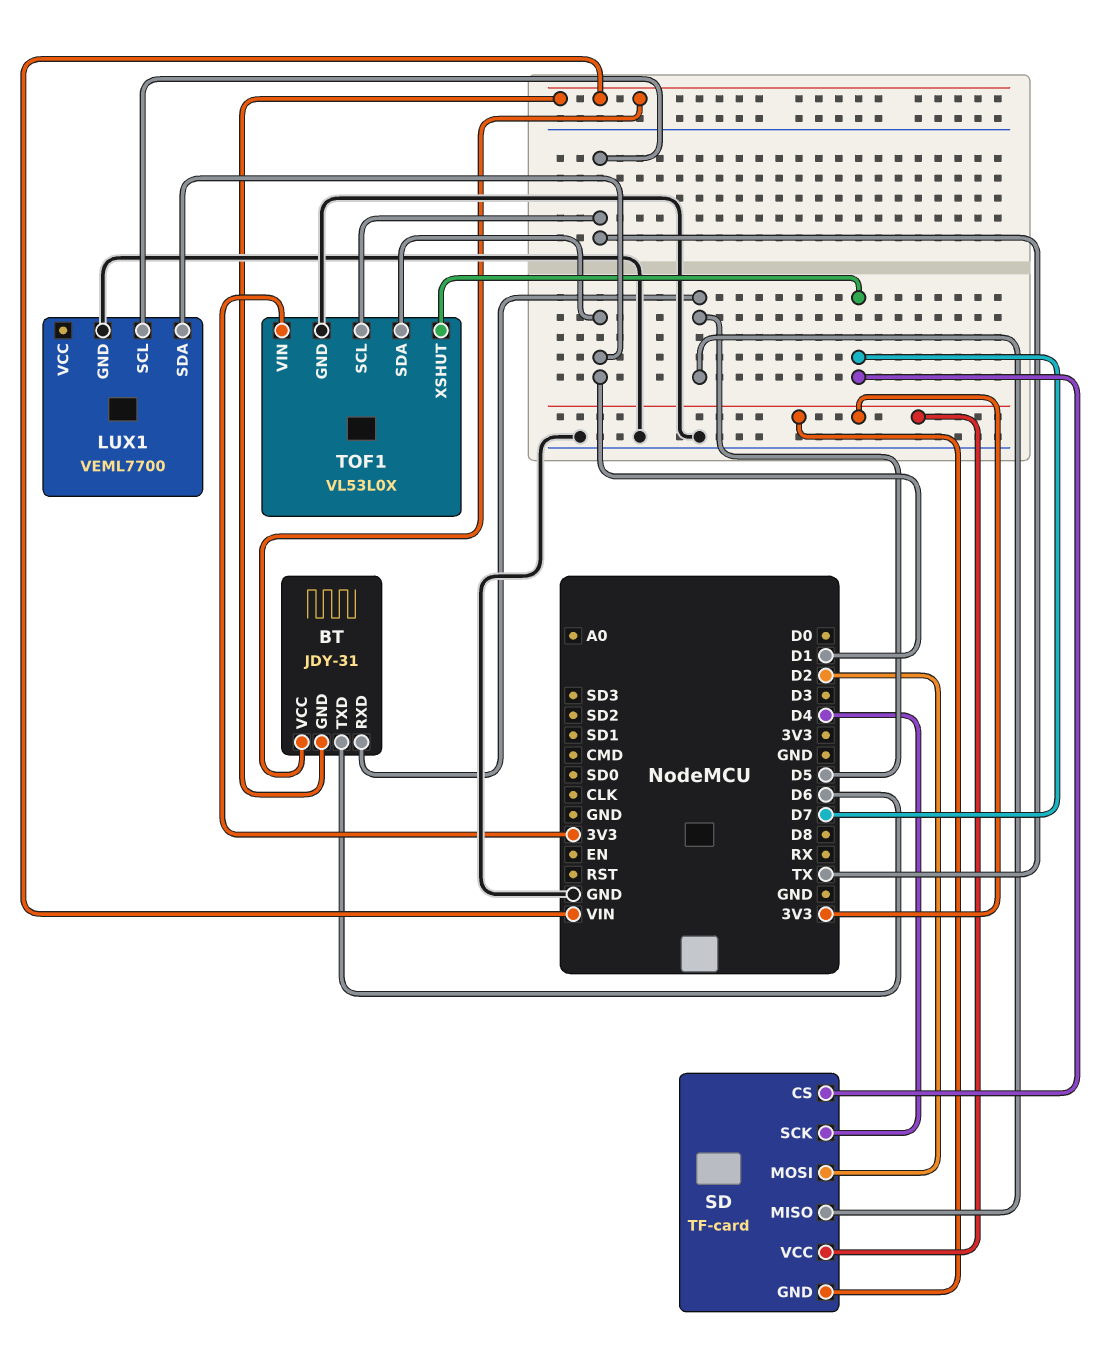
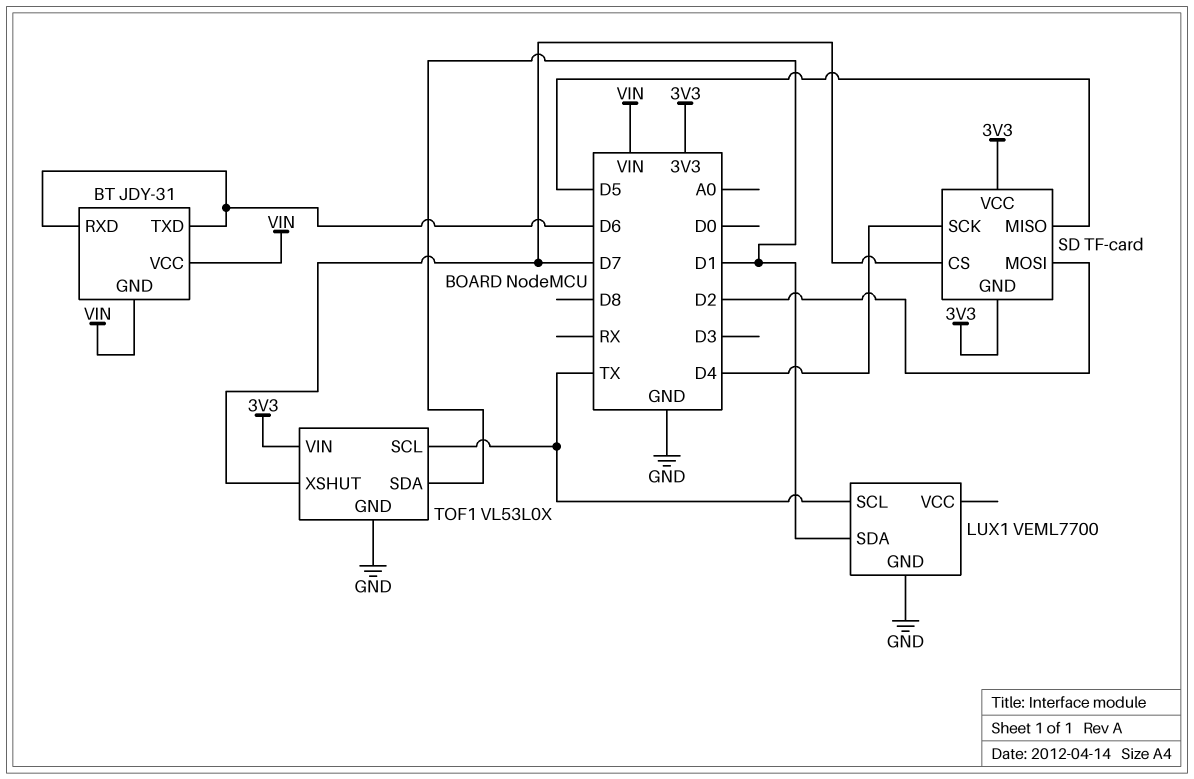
BT pin RXD: D5 -> D6

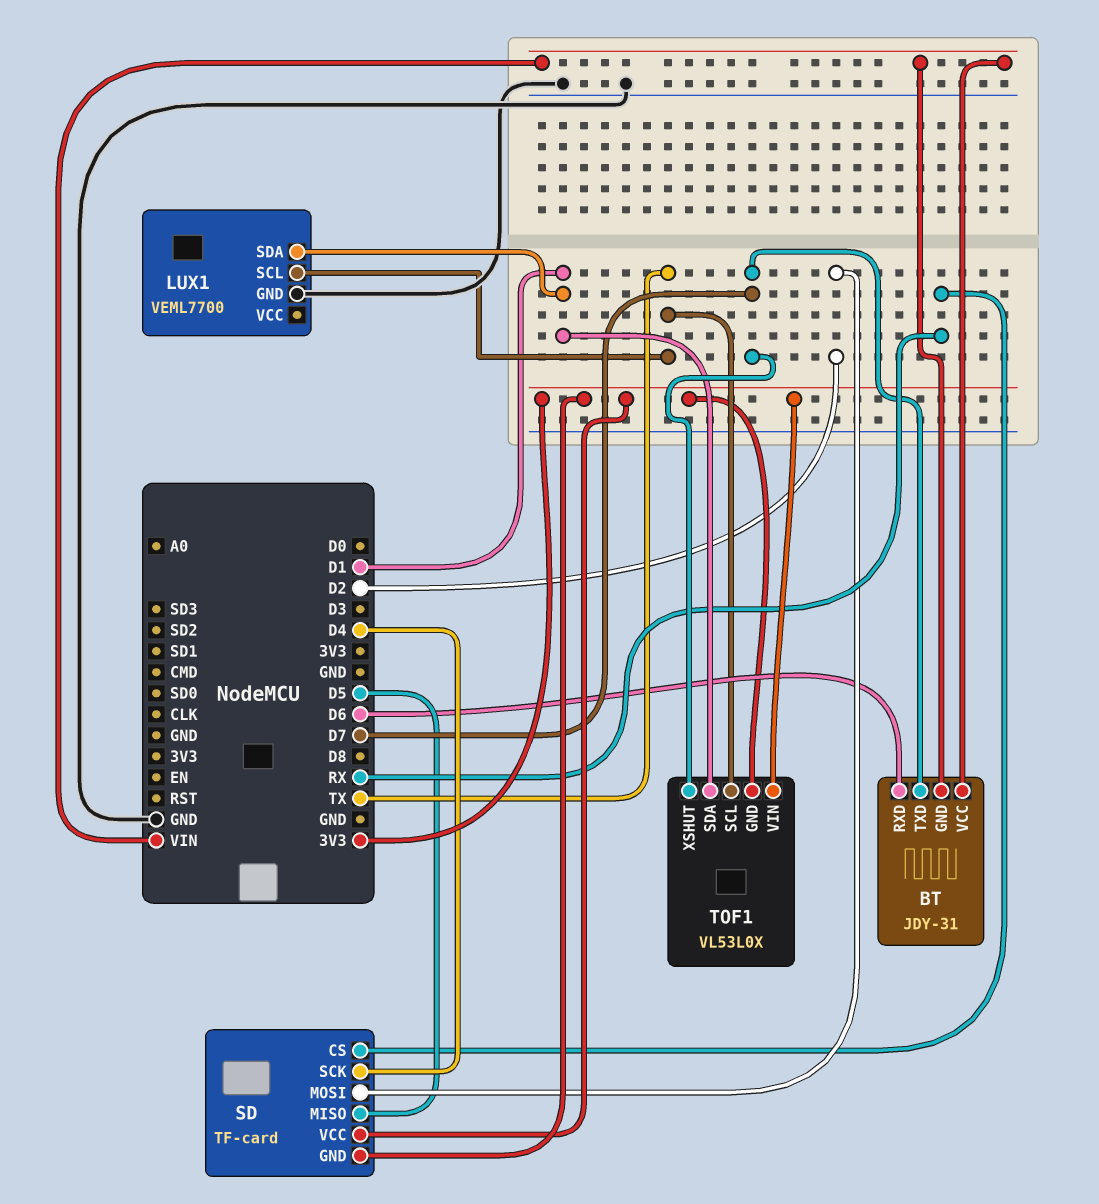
BT pin TXD: D6 -> D7
SD pin CS: D7 -> RX
TOF1 pin GND: GND -> 3V3

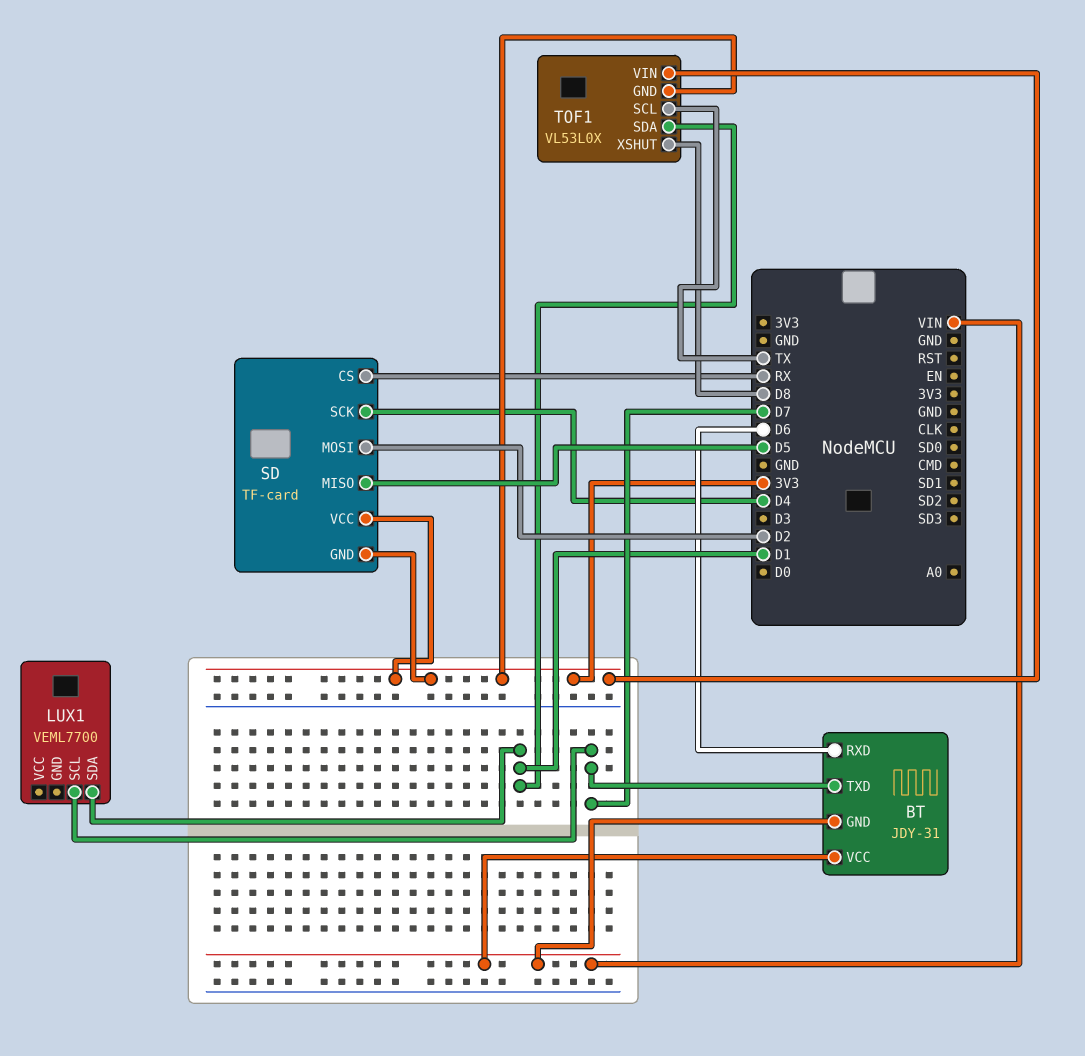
LUX1 pin GND: GND -> none
LUX1 pin SCL: TX -> D7
TOF1 pin XSHUT: D7 -> D8

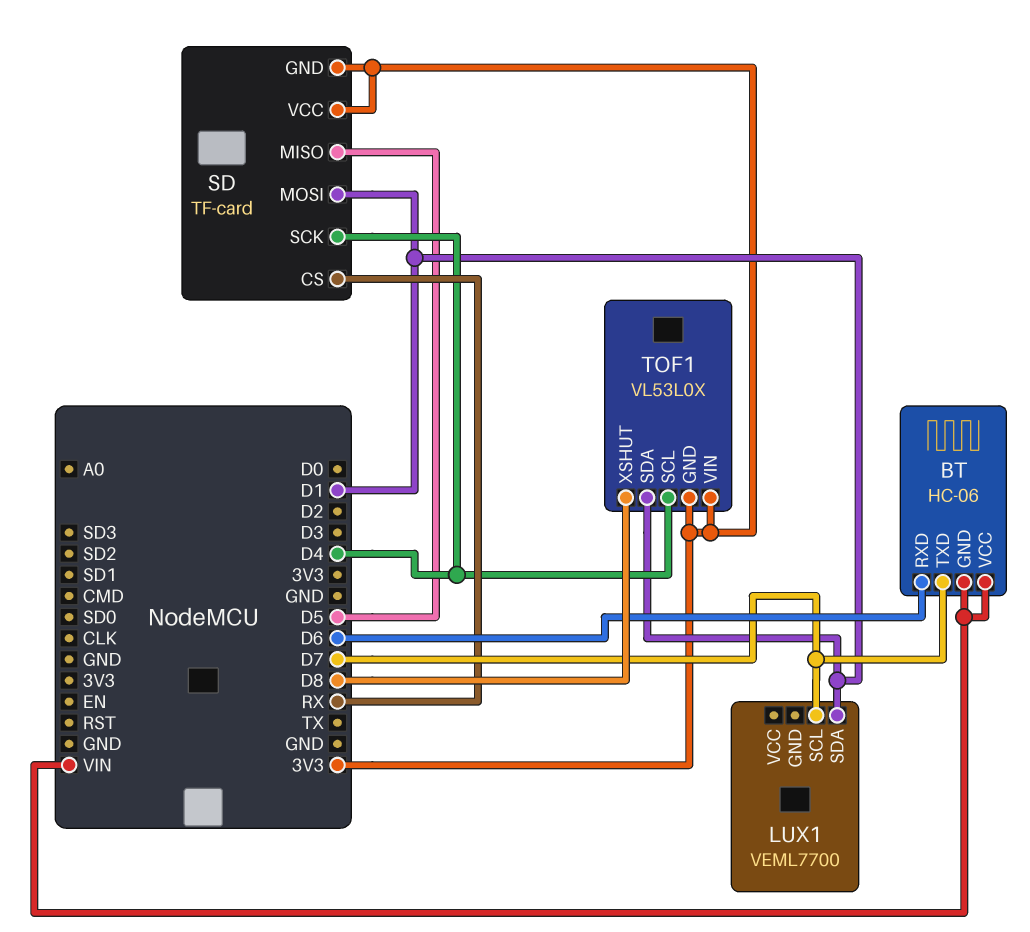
BT: JDY-31 -> HC-06
SD pin MOSI: D2 -> D1
TOF1 pin SCL: TX -> D4

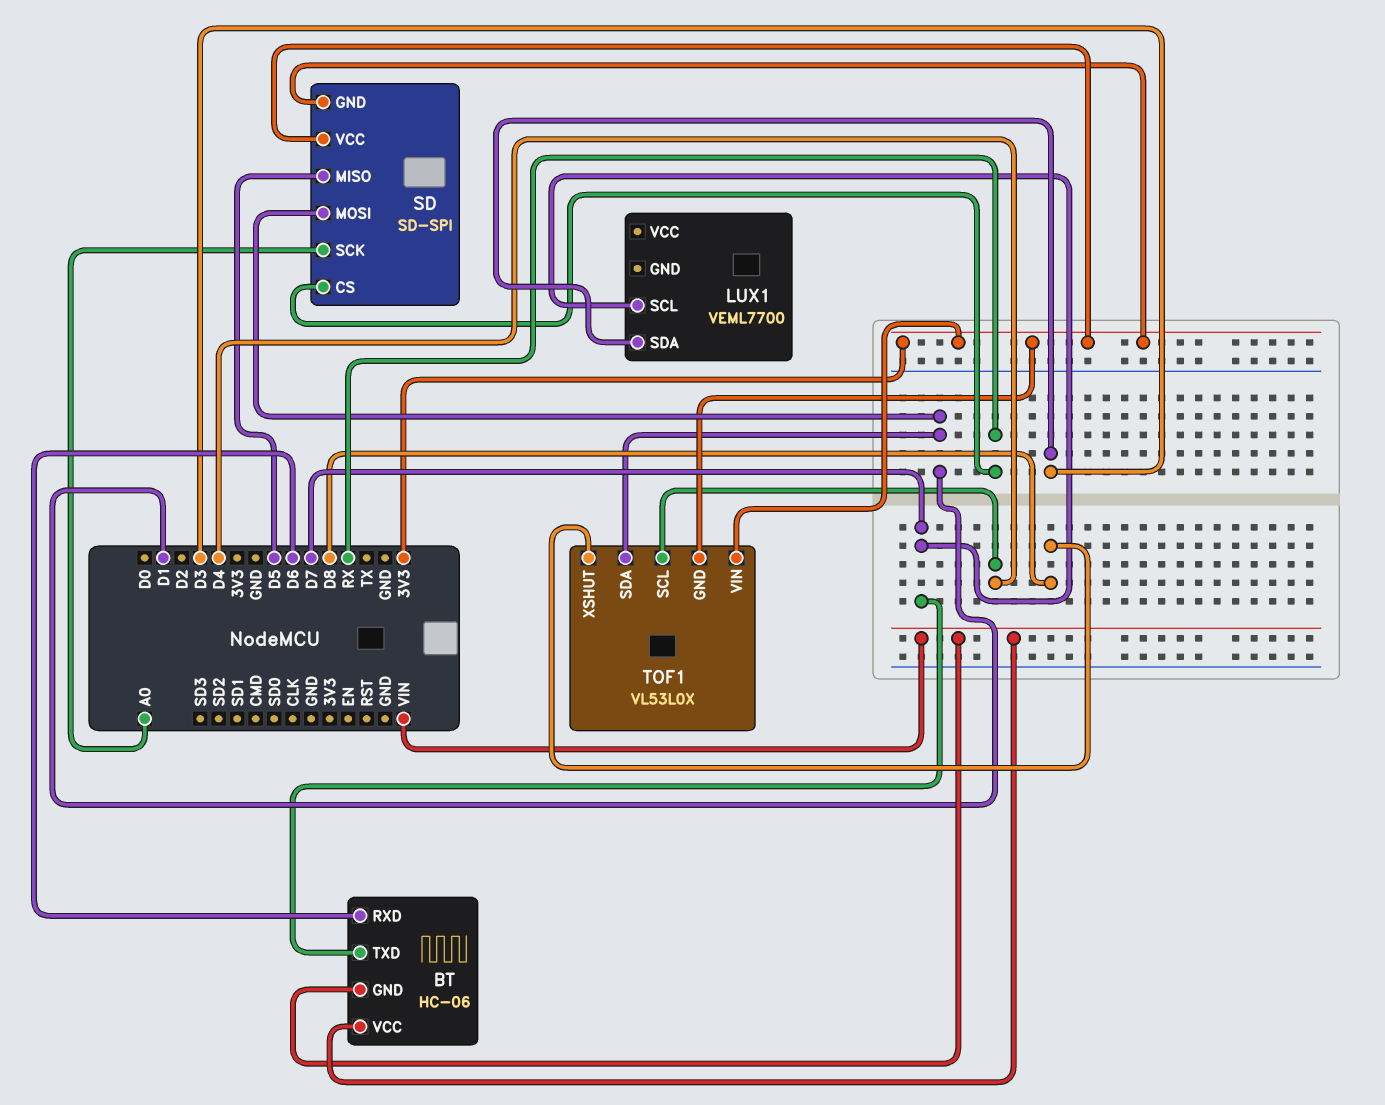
LUX1 pin SDA: D1 -> D3
SD: TF-card -> SD-SPI
SD pin SCK: D4 -> A0

